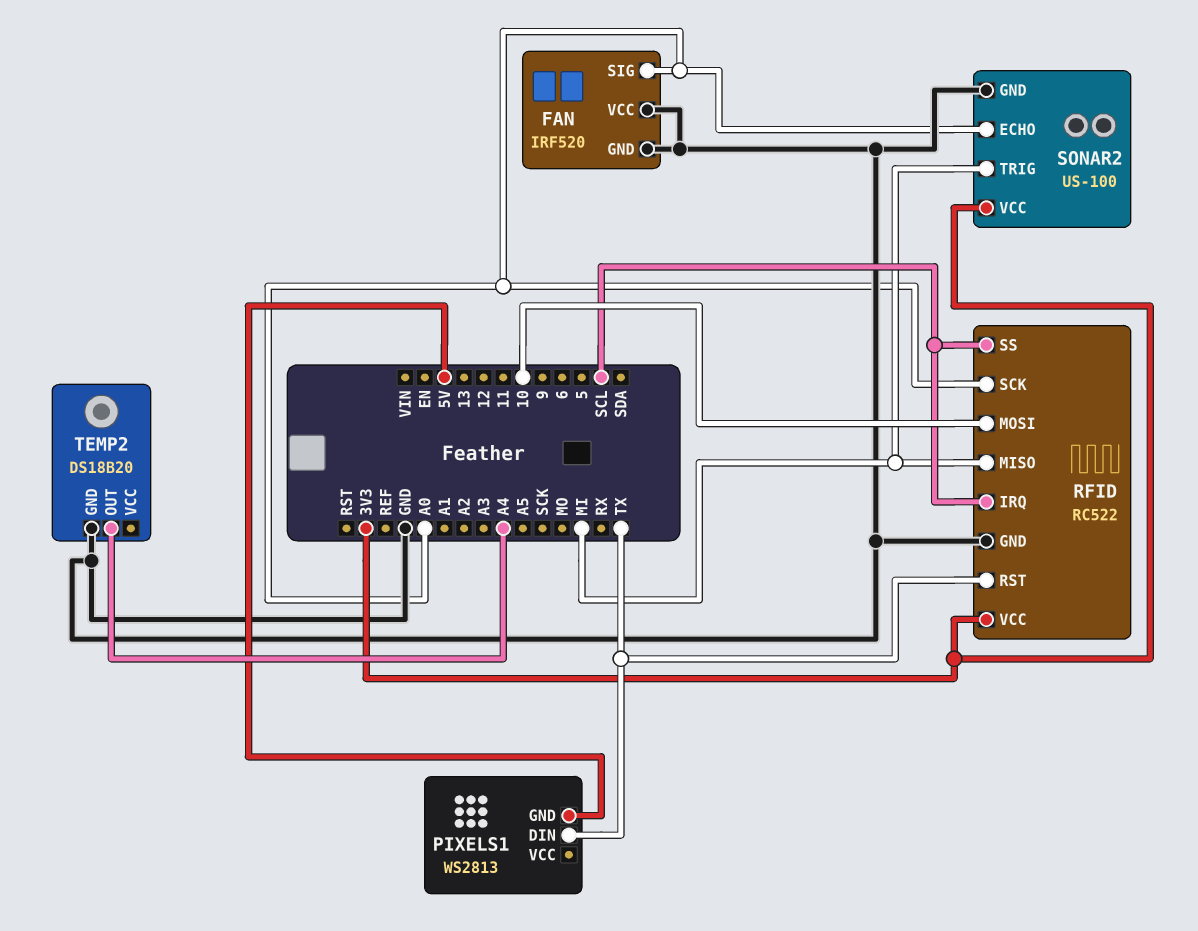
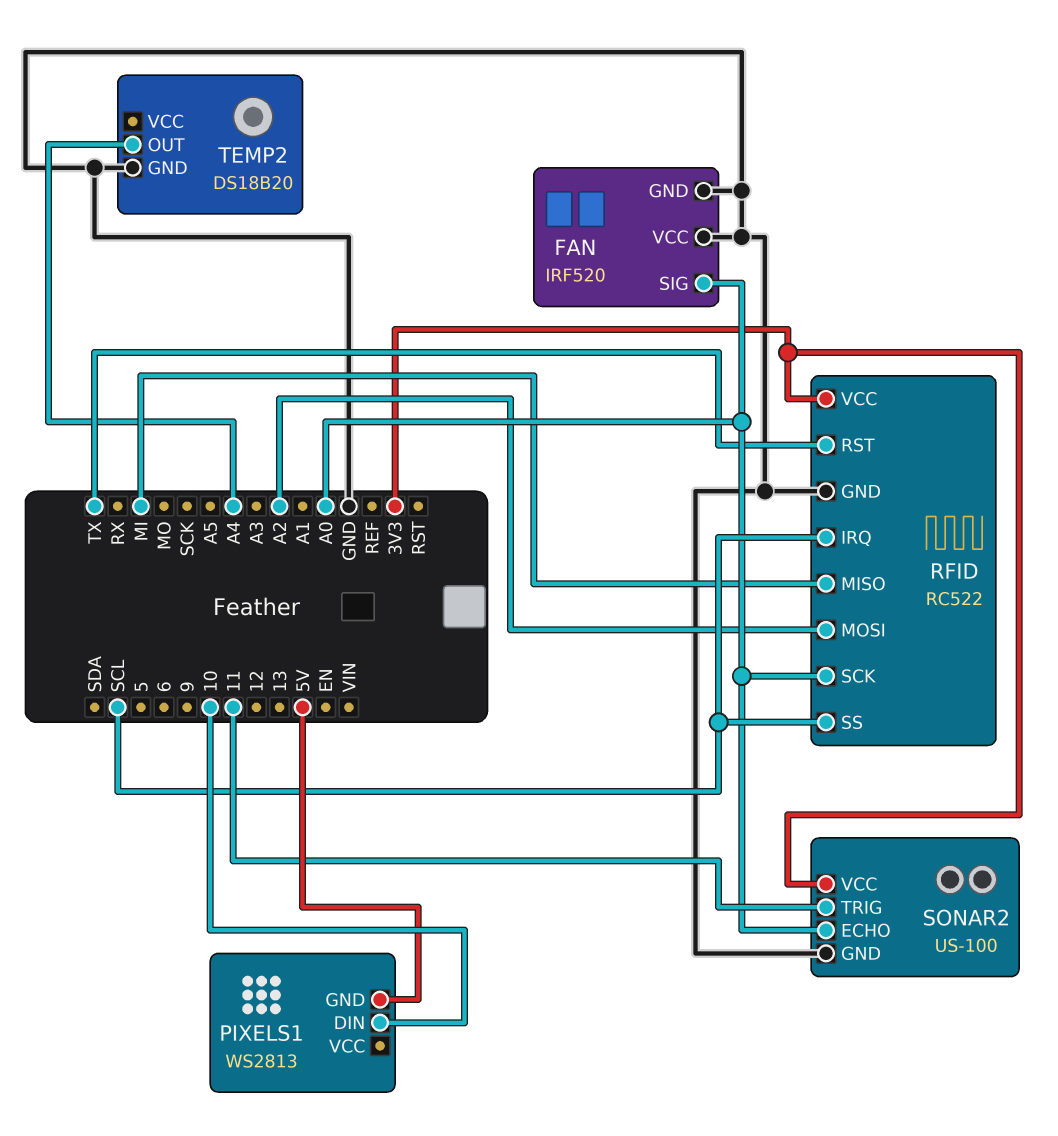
PIXELS1 pin DIN: TX -> 10
RFID pin MOSI: 10 -> A2
SONAR2 pin TRIG: MI -> 11

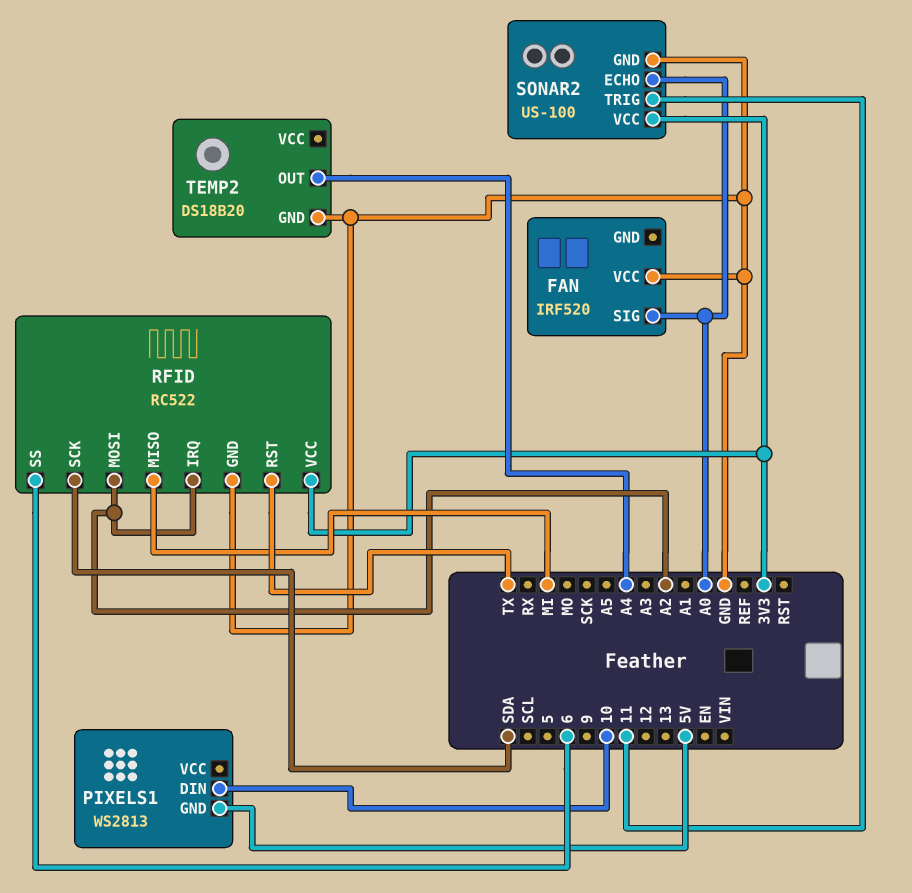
FAN pin GND: GND -> none
RFID pin IRQ: SCL -> A2
RFID pin SCK: A0 -> SDA
RFID pin SS: SCL -> 6

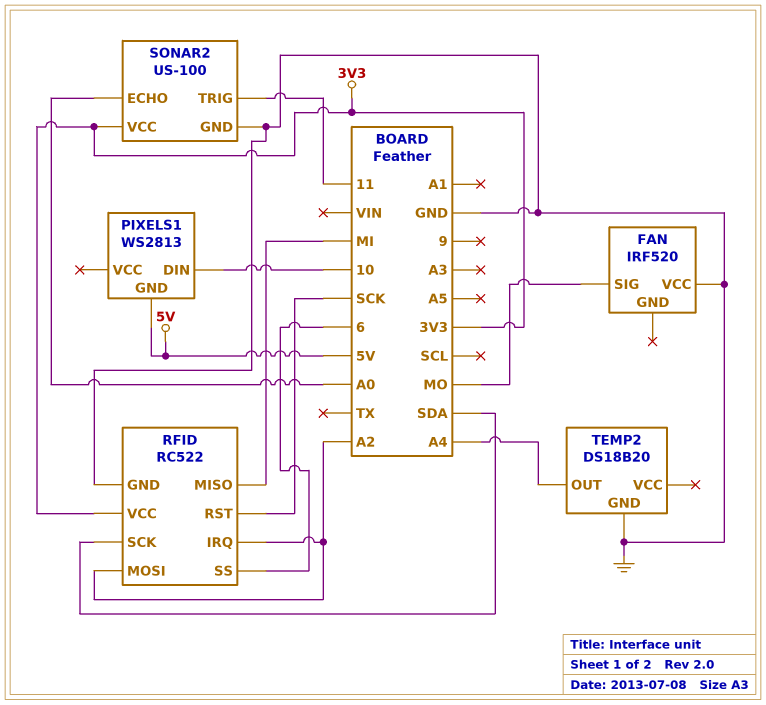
FAN pin SIG: A0 -> MO
RFID pin RST: TX -> SCK

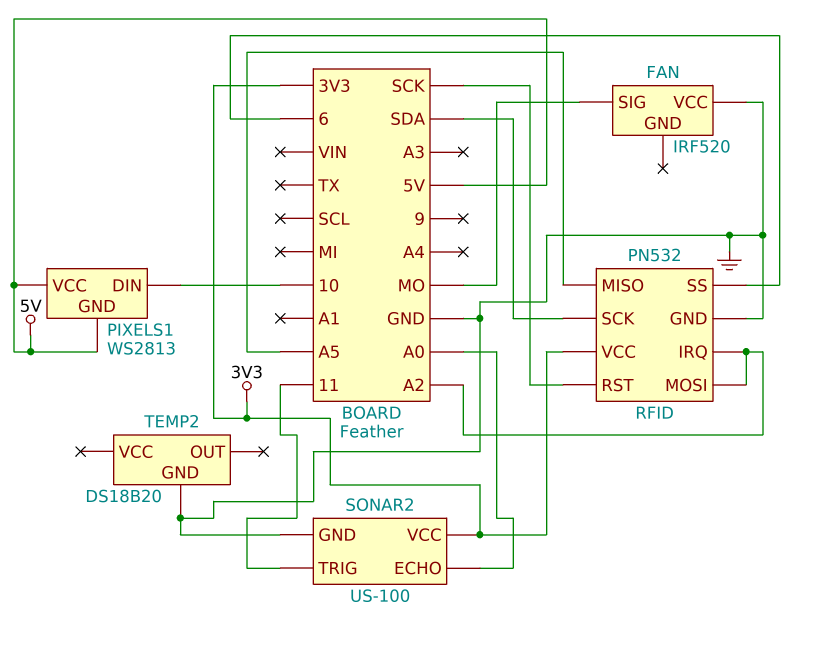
PIXELS1 pin VCC: none -> 5V
RFID: RC522 -> PN532
RFID pin MISO: MI -> A5
TEMP2 pin OUT: A4 -> none

